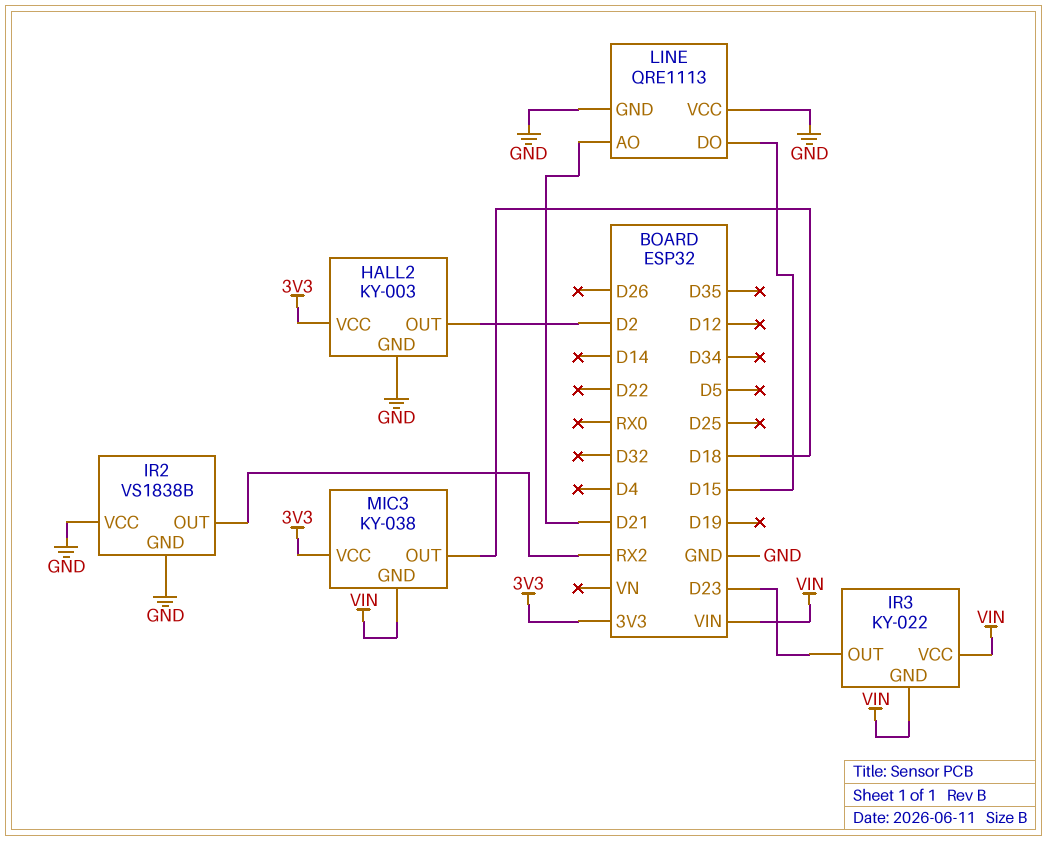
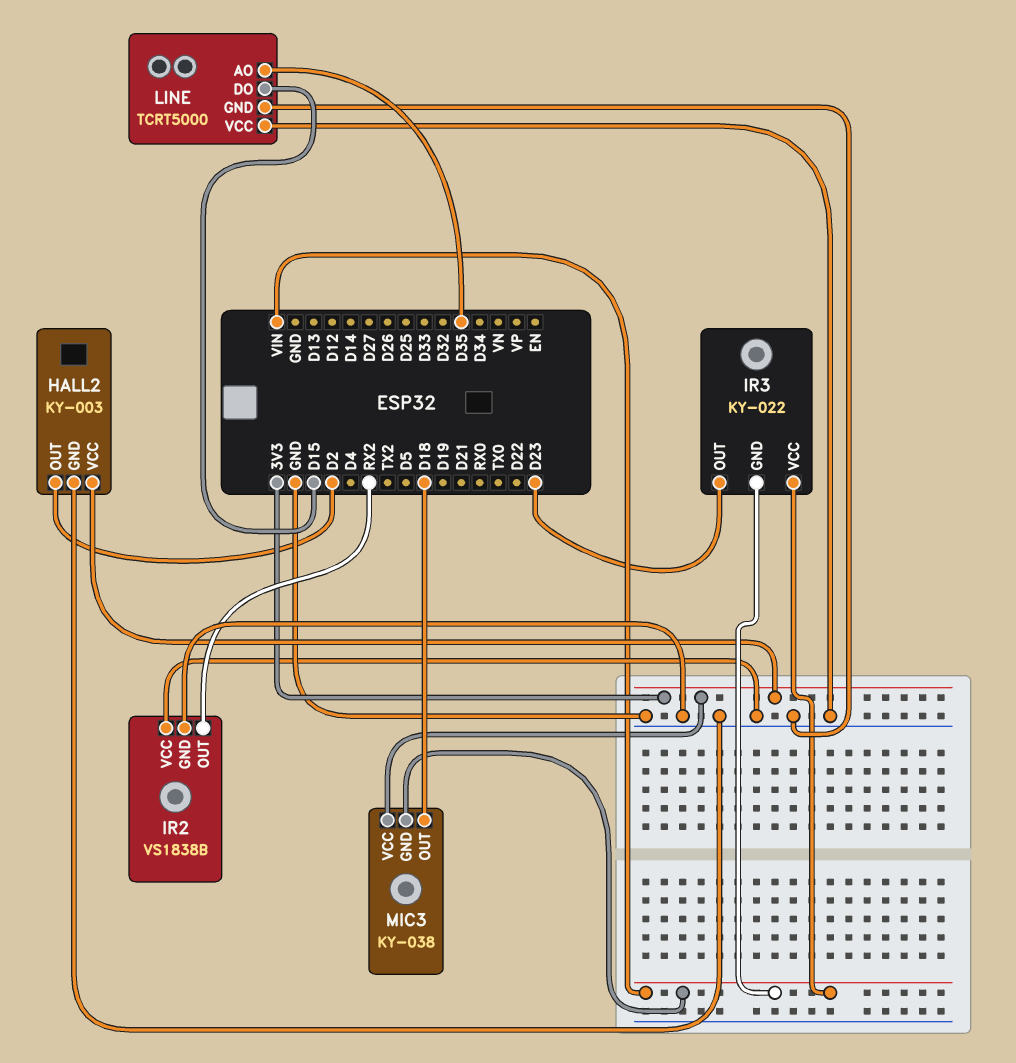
LINE: QRE1113 -> TCRT5000
LINE pin AO: D21 -> D35

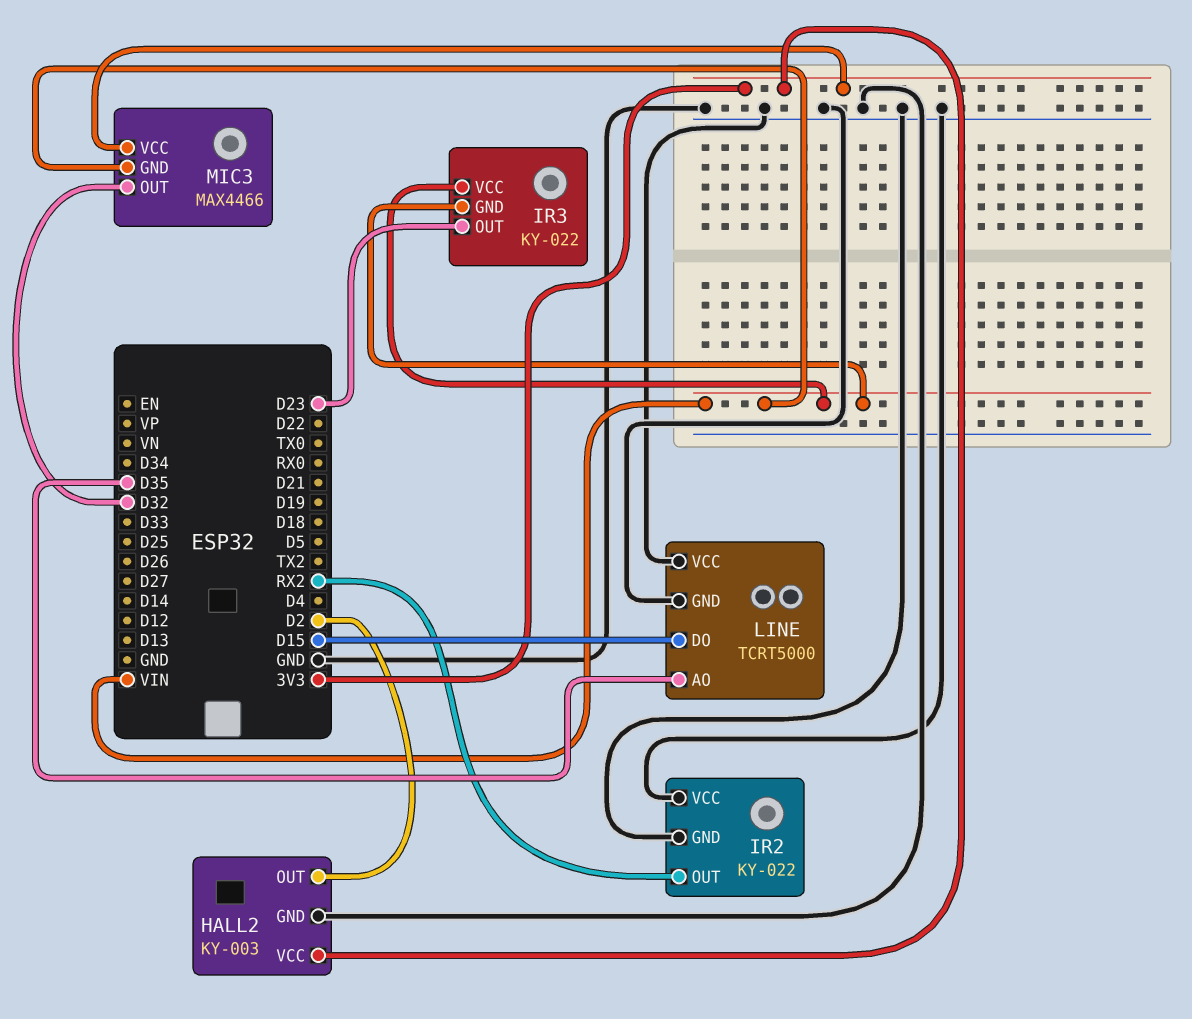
IR2: VS1838B -> KY-022
MIC3: KY-038 -> MAX4466
MIC3 pin OUT: D18 -> D32

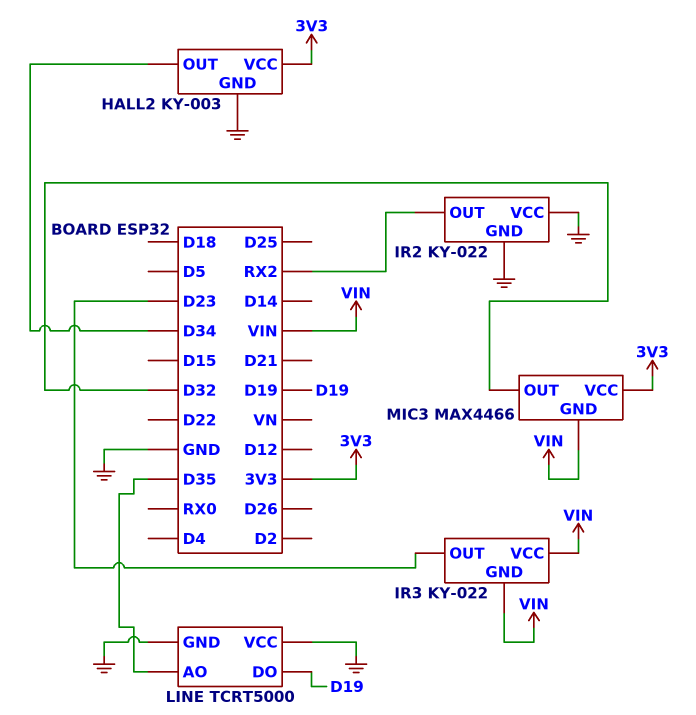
HALL2 pin OUT: D2 -> D34
LINE pin DO: D15 -> D19

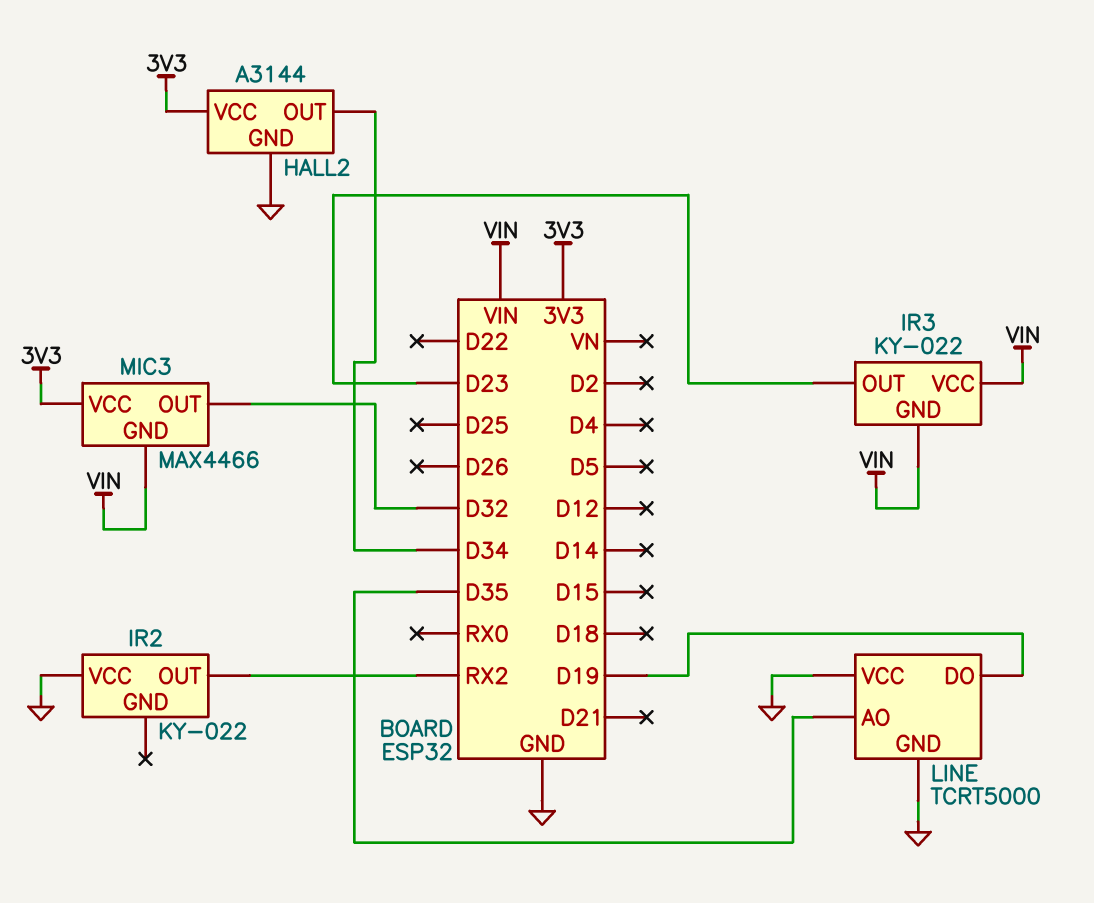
HALL2: KY-003 -> A3144
IR2 pin GND: GND -> none

